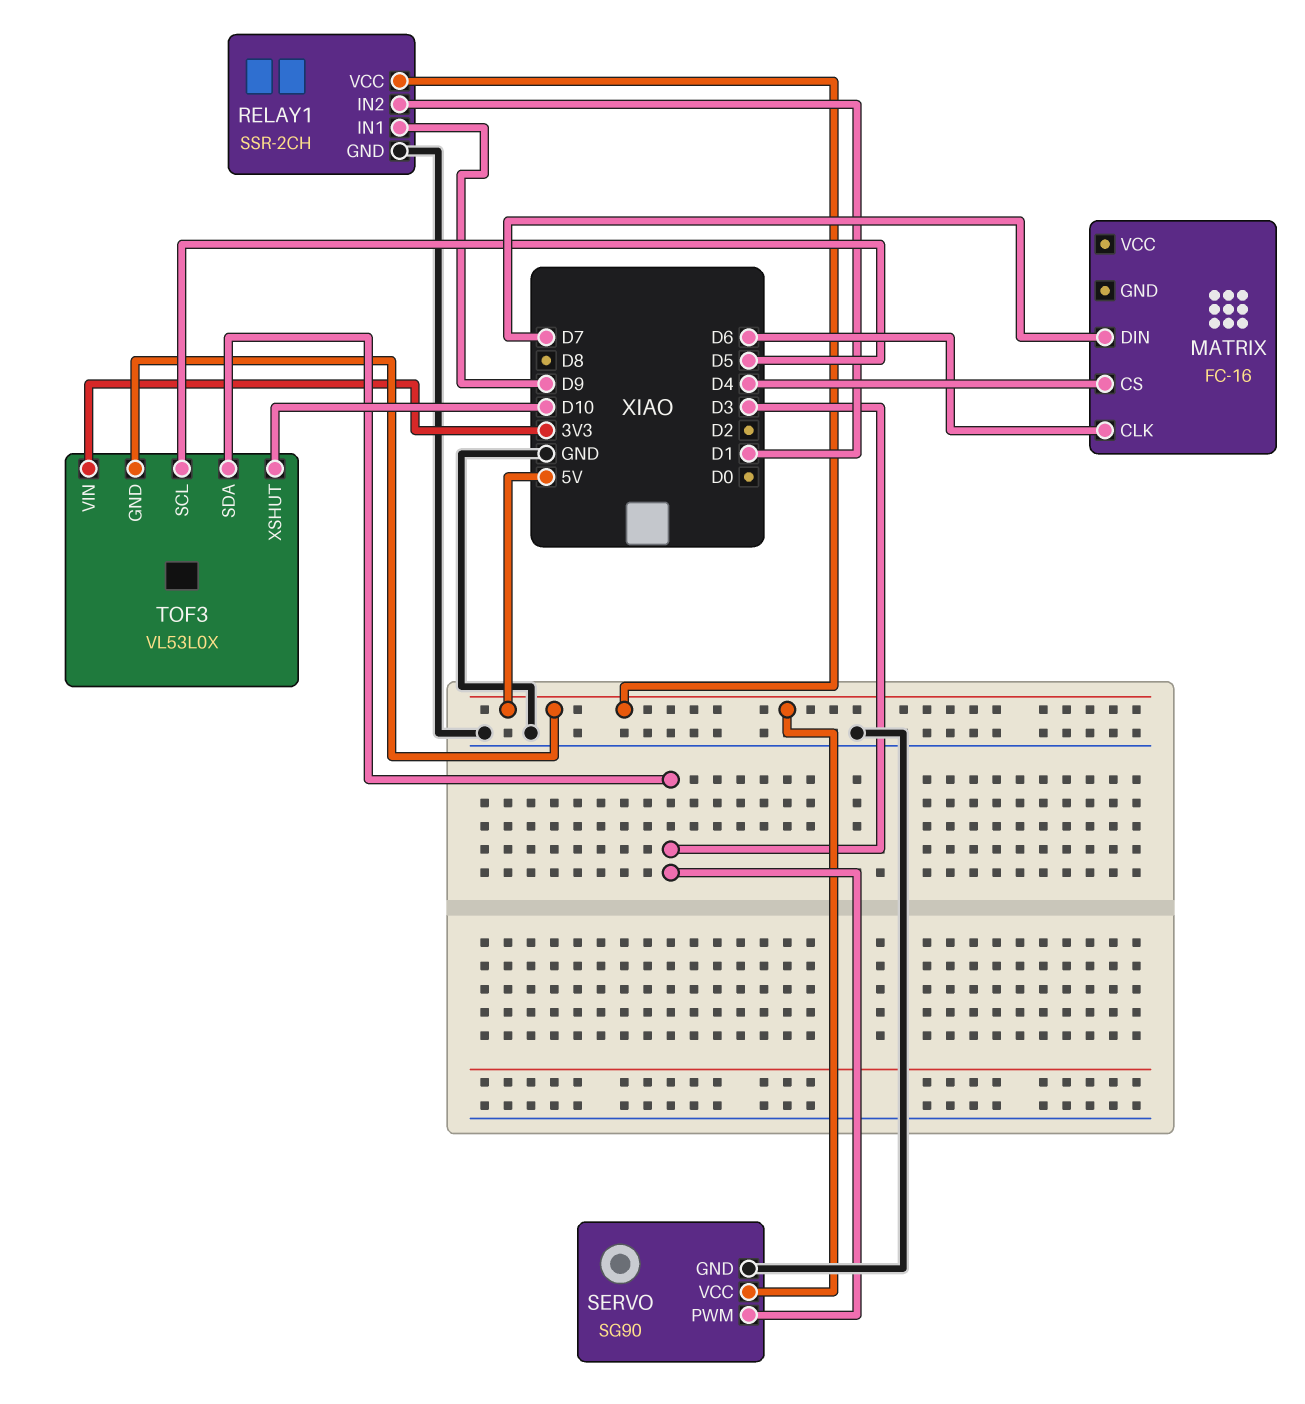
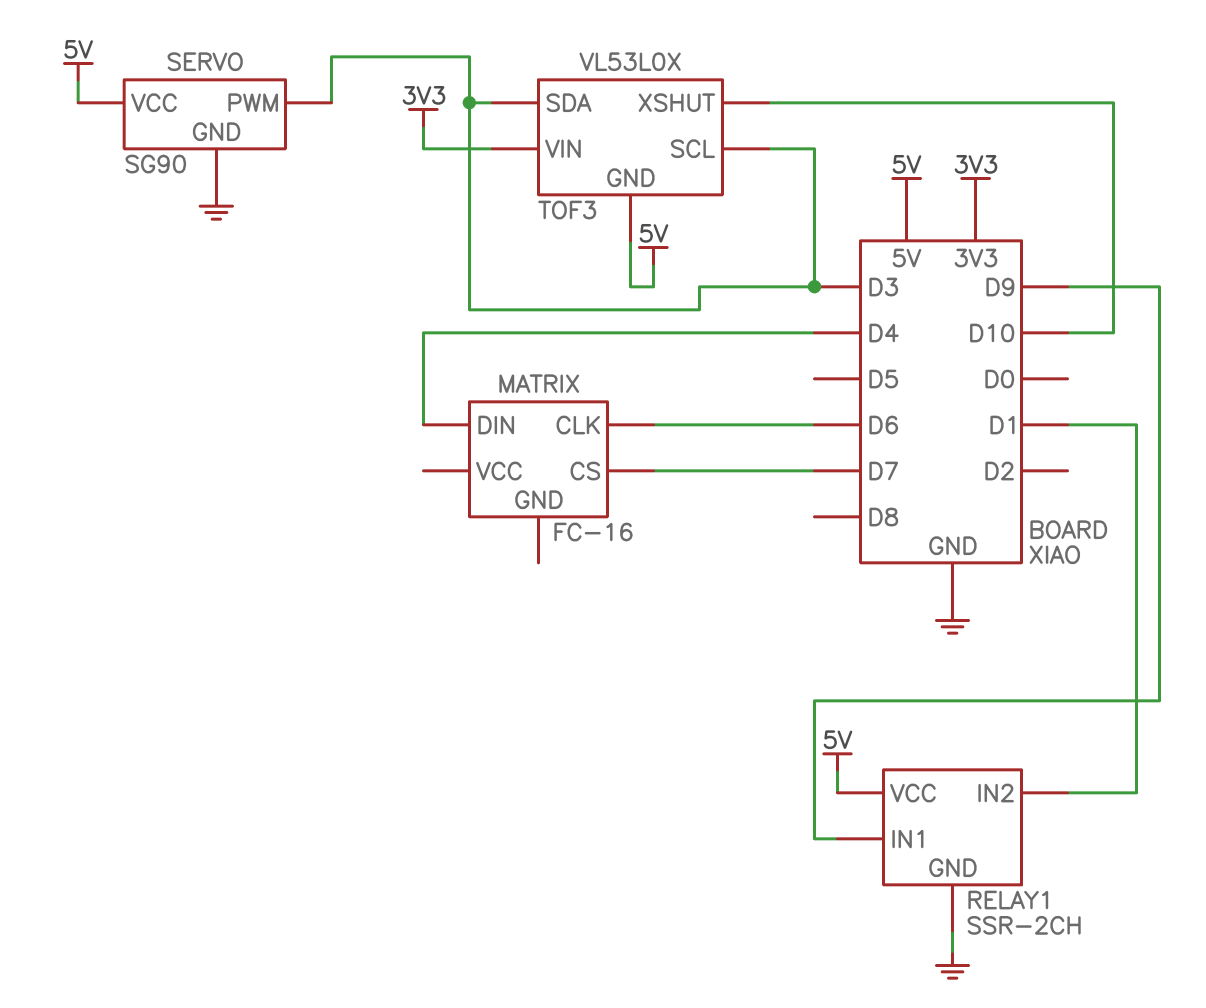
MATRIX pin CS: D4 -> D7
MATRIX pin DIN: D7 -> D4
TOF3 pin SCL: D5 -> D3

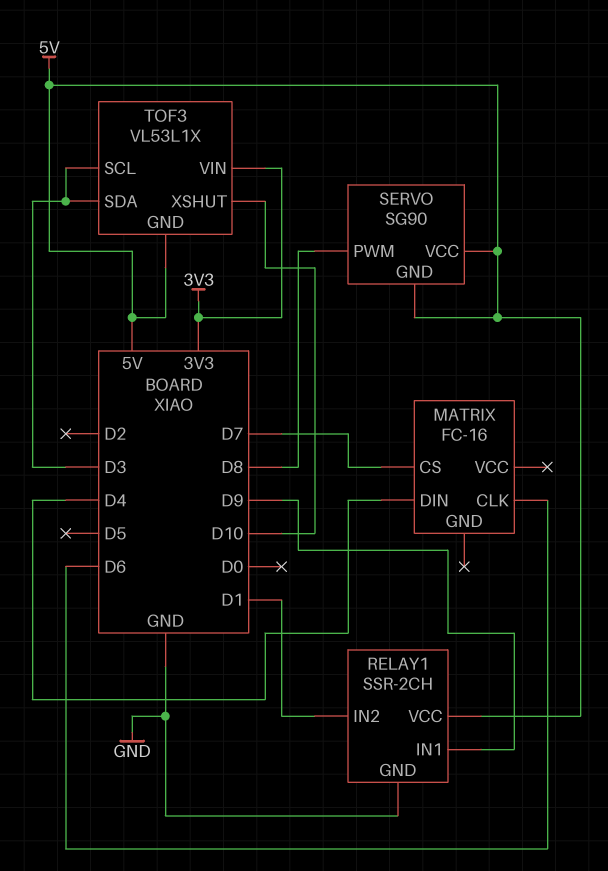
SERVO pin GND: GND -> 5V
SERVO pin PWM: D3 -> D8
TOF3: VL53L0X -> VL53L1X

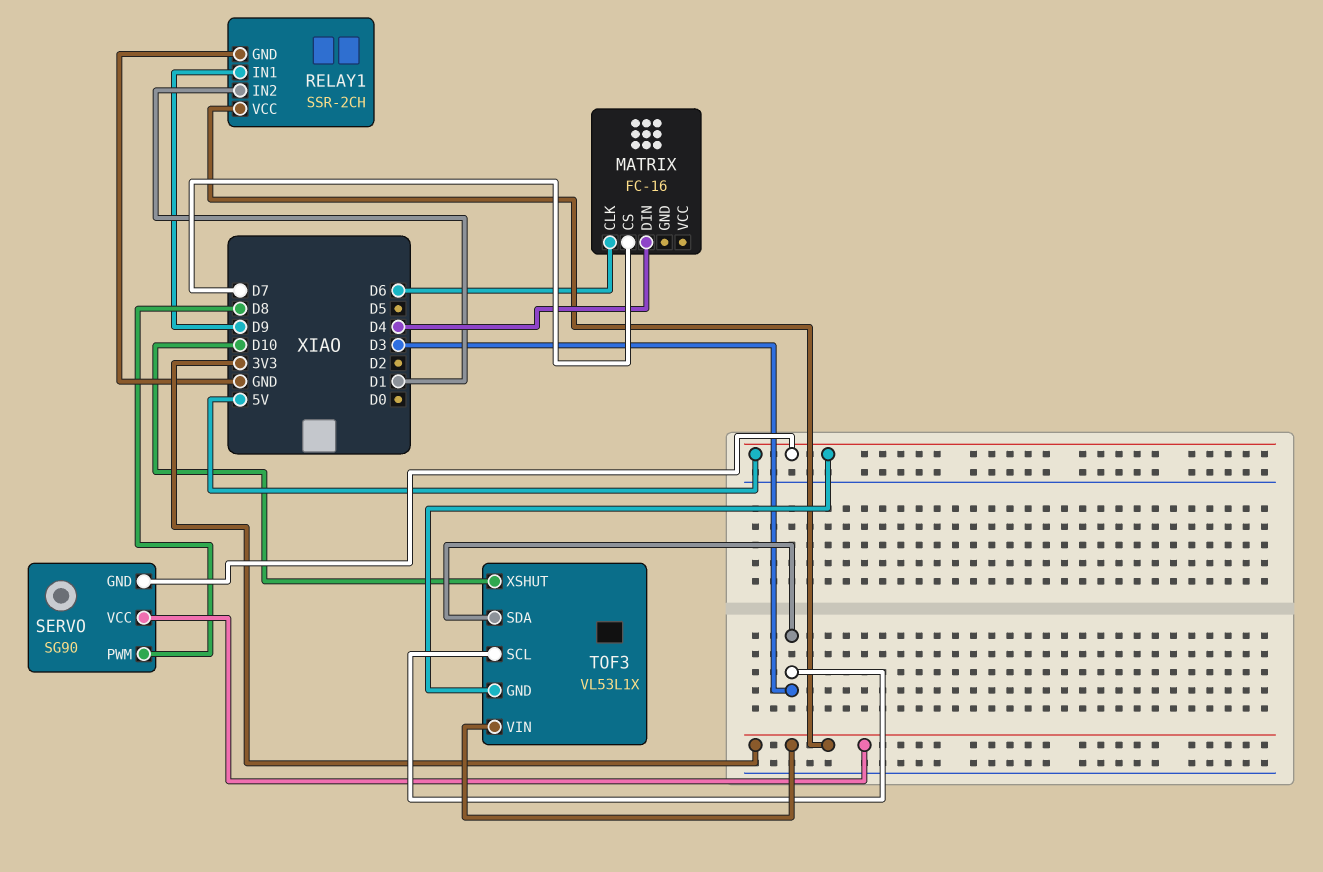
RELAY1 pin VCC: 5V -> 3V3
SERVO pin VCC: 5V -> 3V3

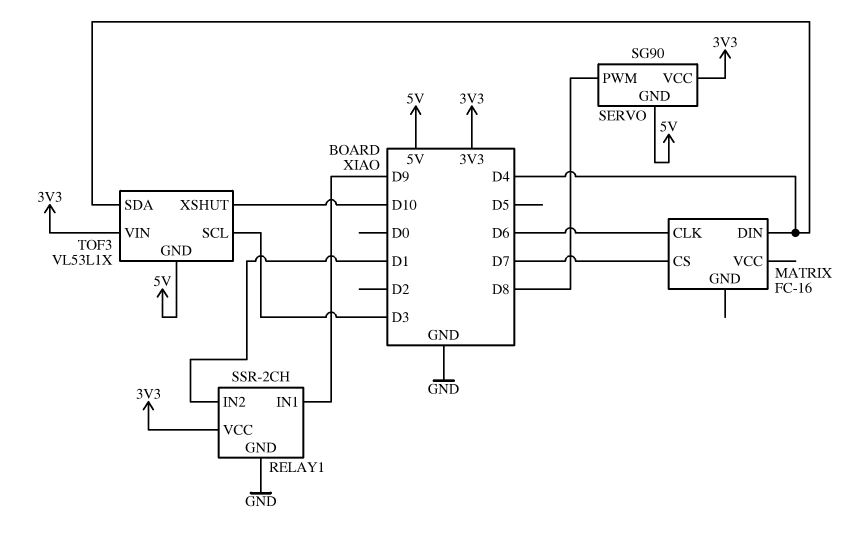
TOF3 pin SDA: D3 -> D4

